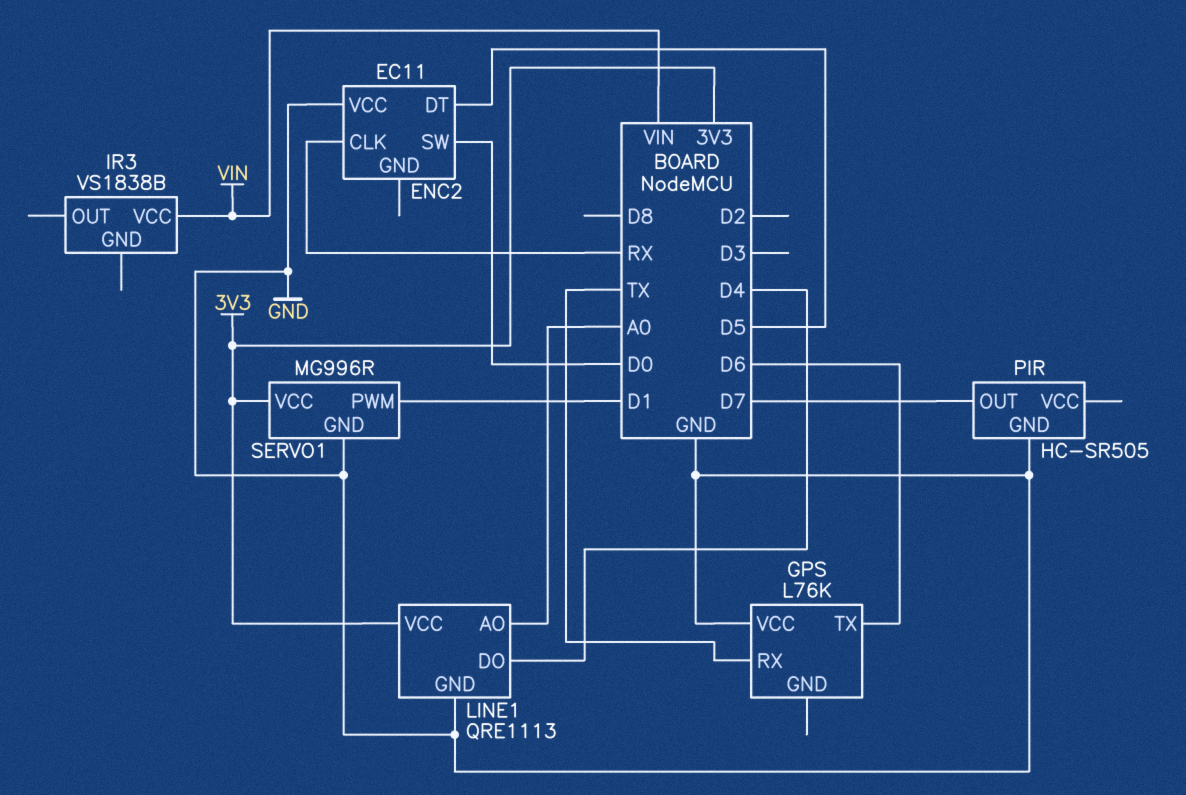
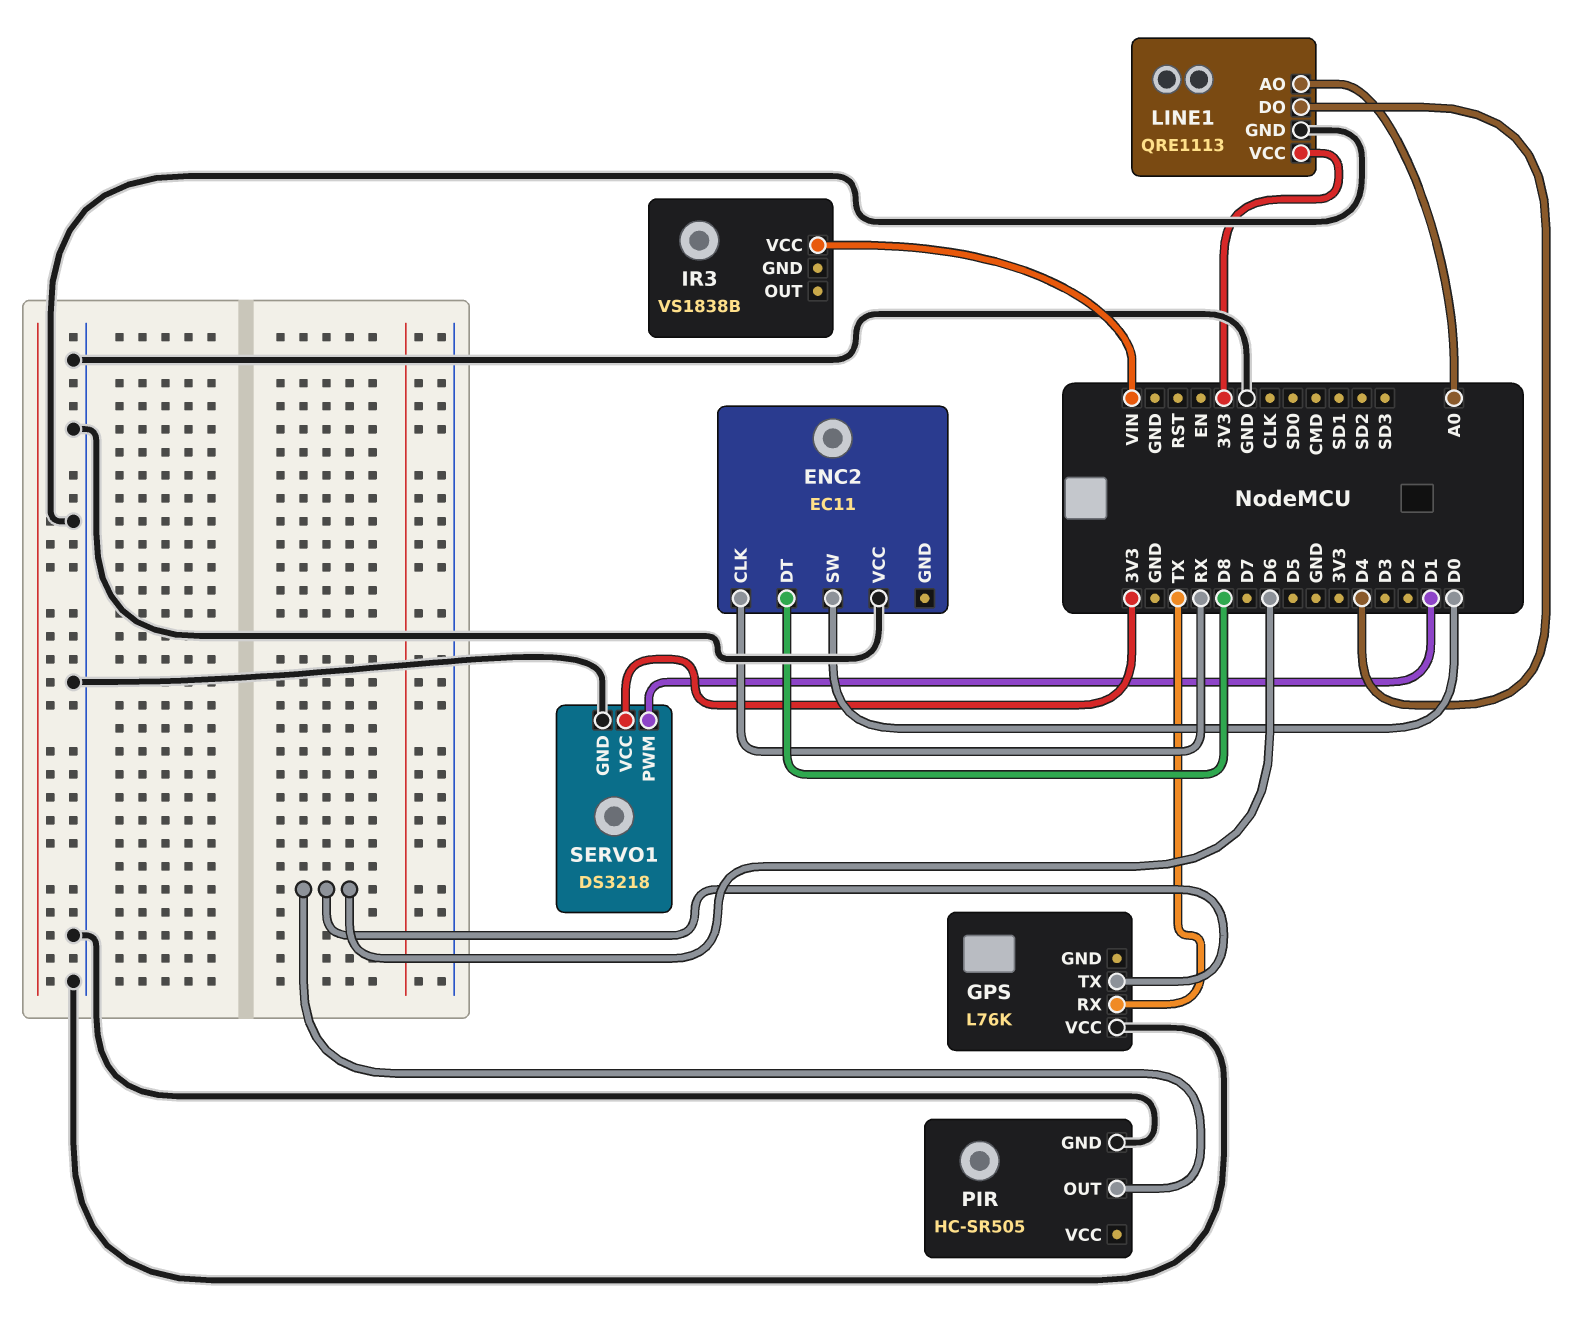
ENC2 pin DT: D5 -> D8
PIR pin OUT: D7 -> D6
SERVO1: MG996R -> DS3218

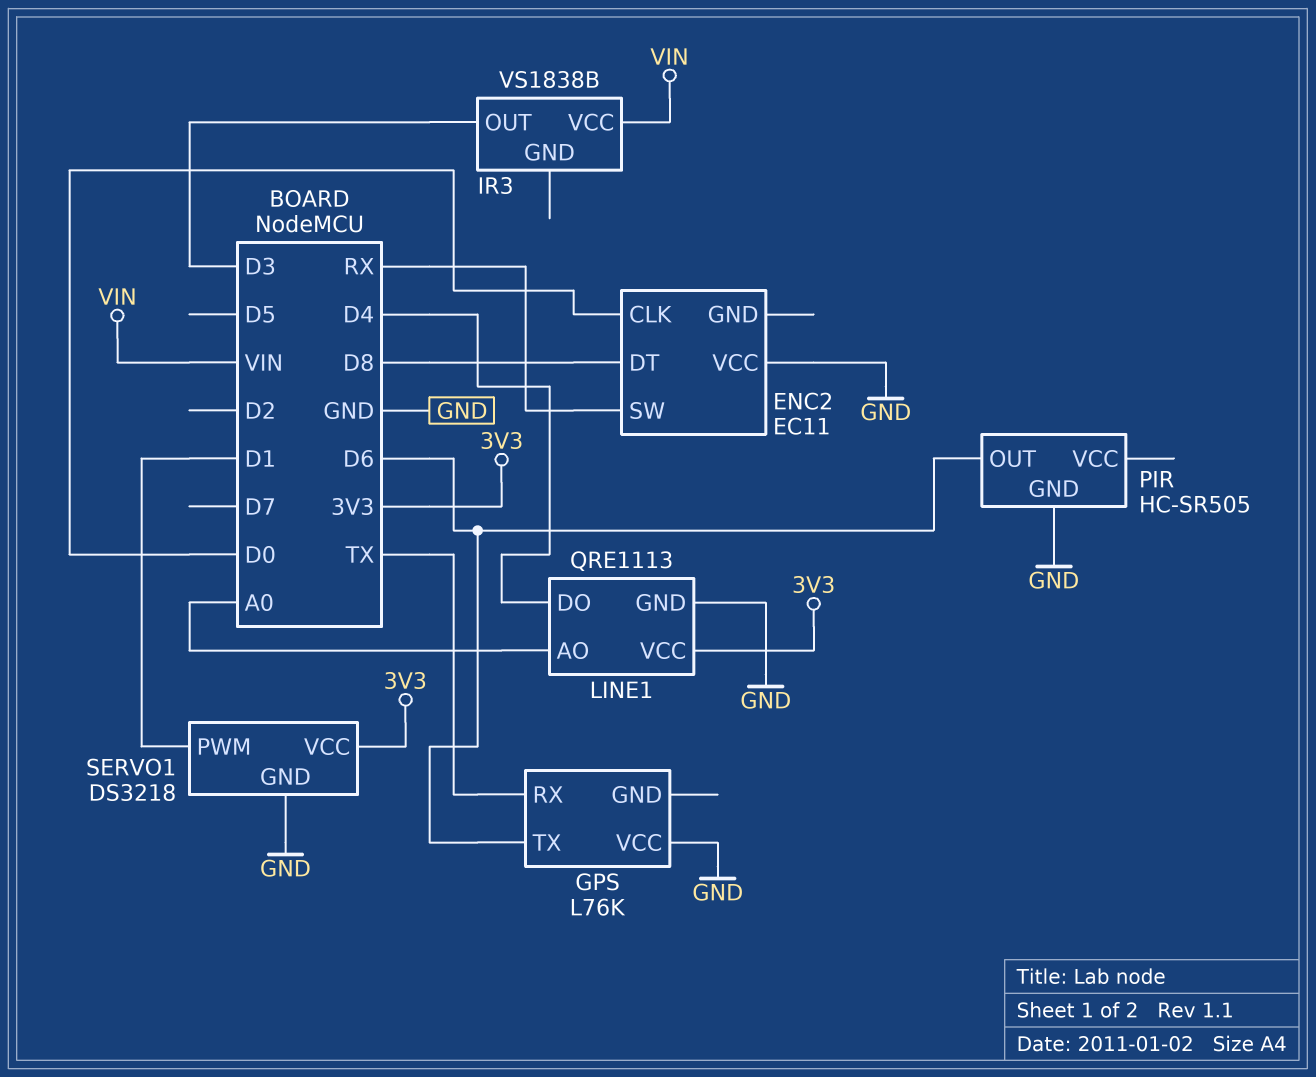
ENC2 pin CLK: RX -> D0
ENC2 pin SW: D0 -> RX
IR3 pin OUT: none -> D3

